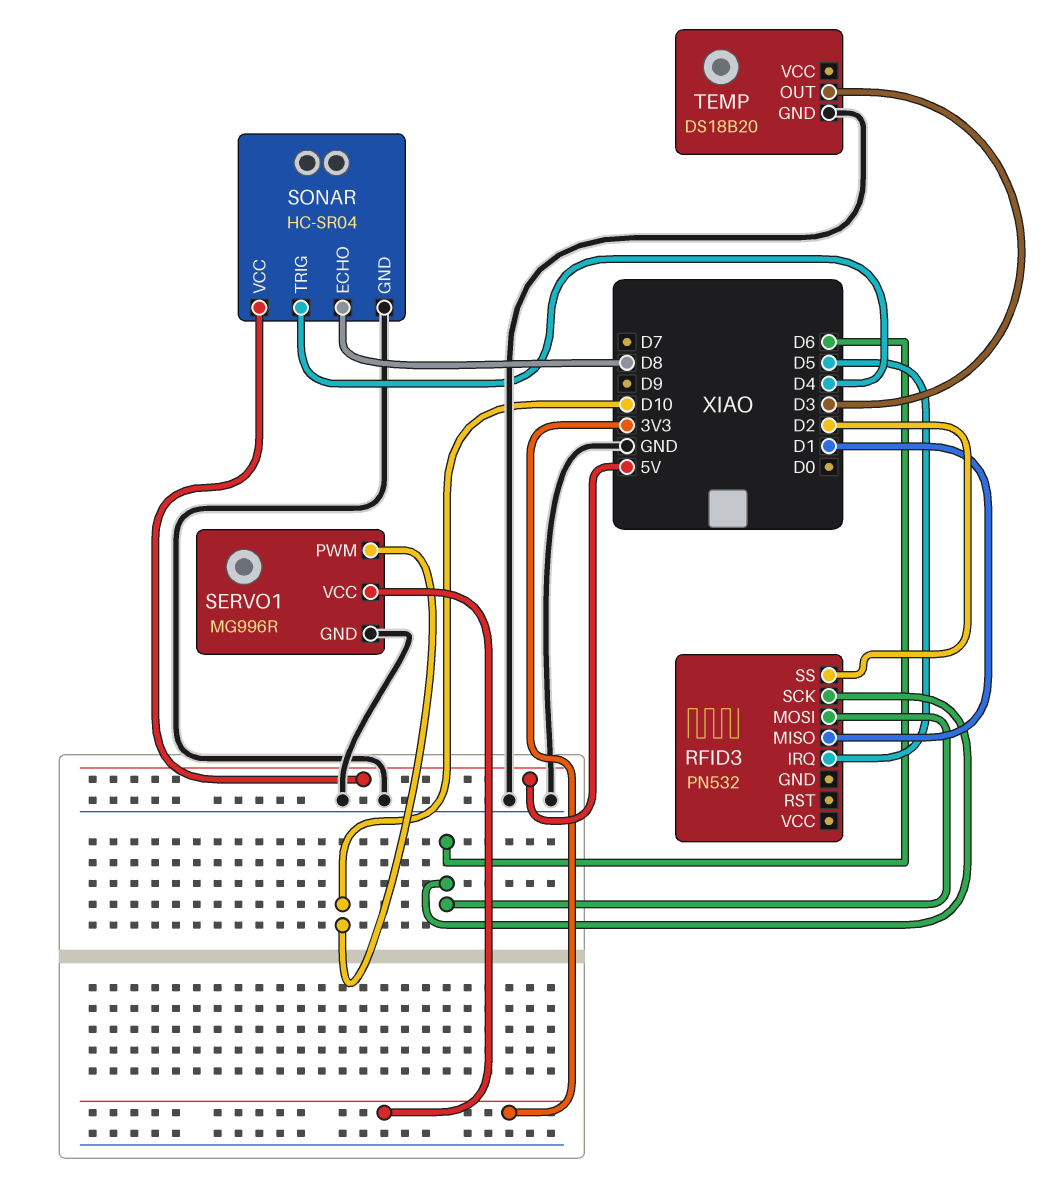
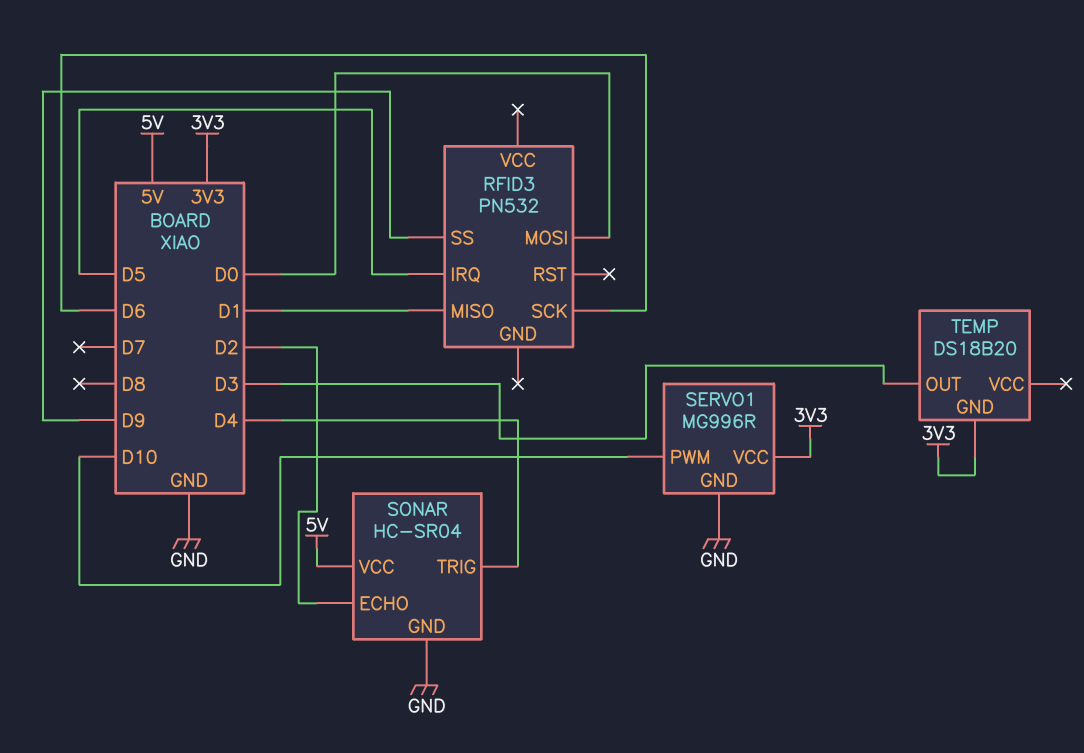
RFID3 pin MOSI: D6 -> D0
RFID3 pin SS: D2 -> D9
SONAR pin ECHO: D8 -> D2
TEMP pin GND: GND -> 3V3

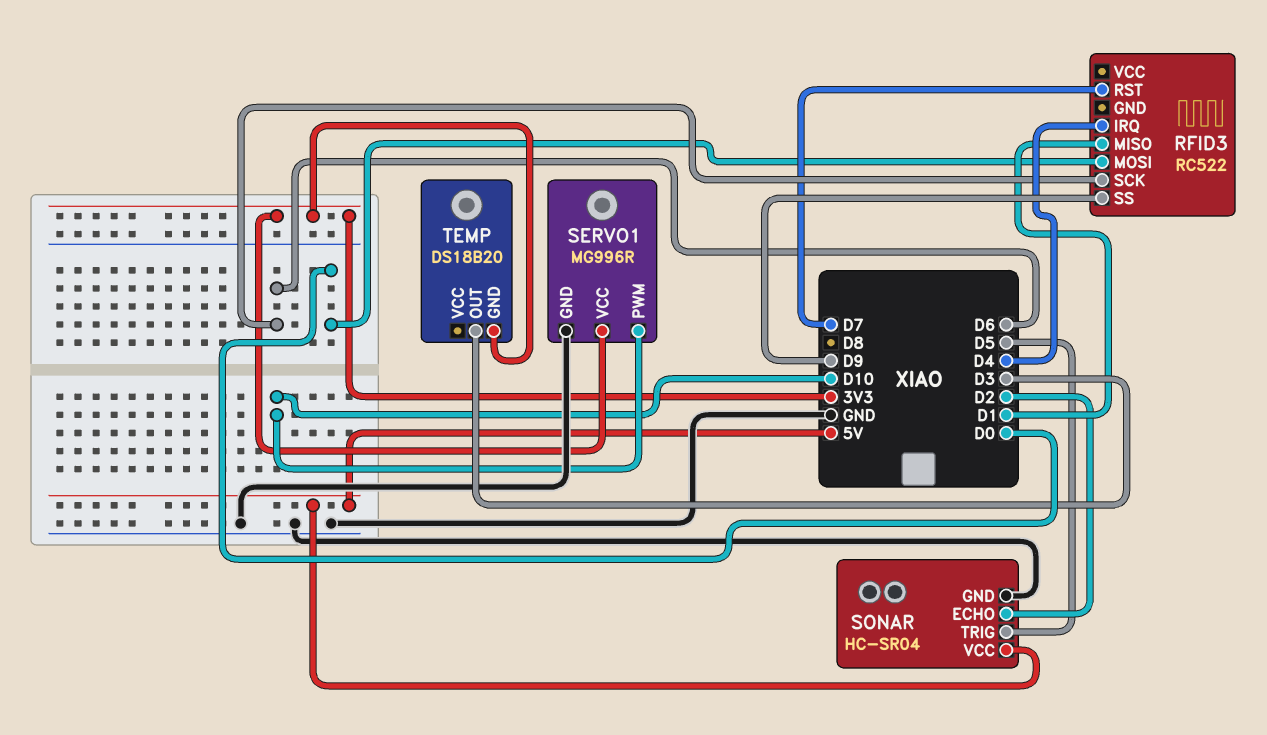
RFID3: PN532 -> RC522
RFID3 pin IRQ: D5 -> D4
RFID3 pin RST: none -> D7
SONAR pin TRIG: D4 -> D5

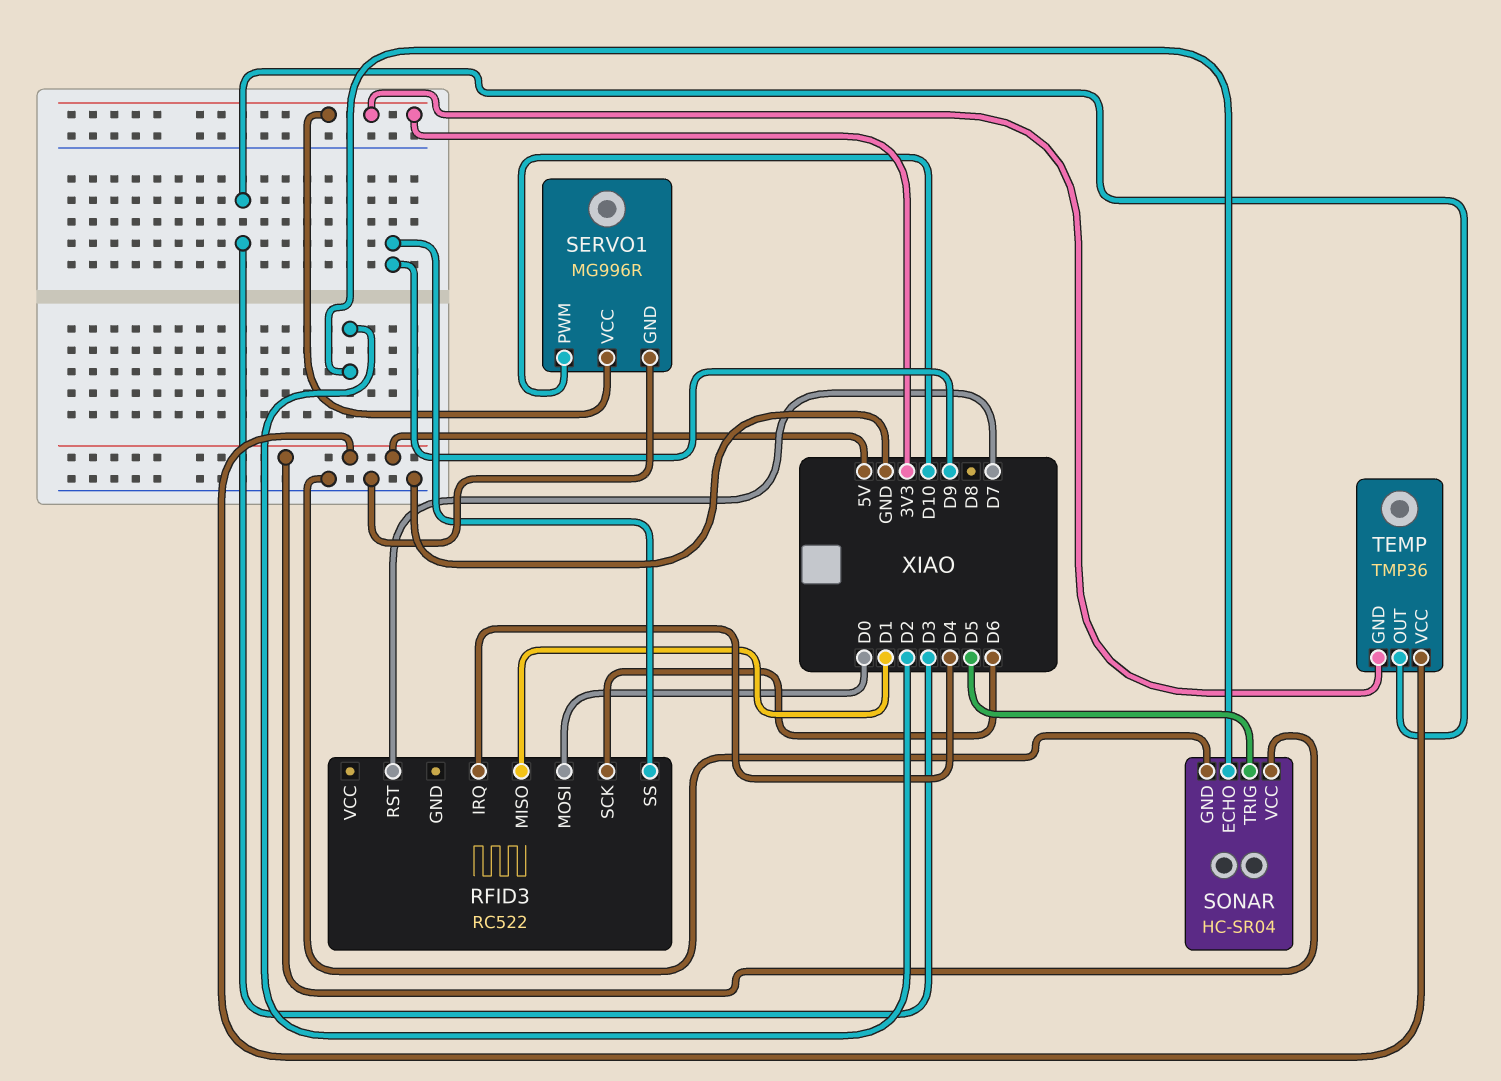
TEMP: DS18B20 -> TMP36
TEMP pin VCC: none -> 5V

